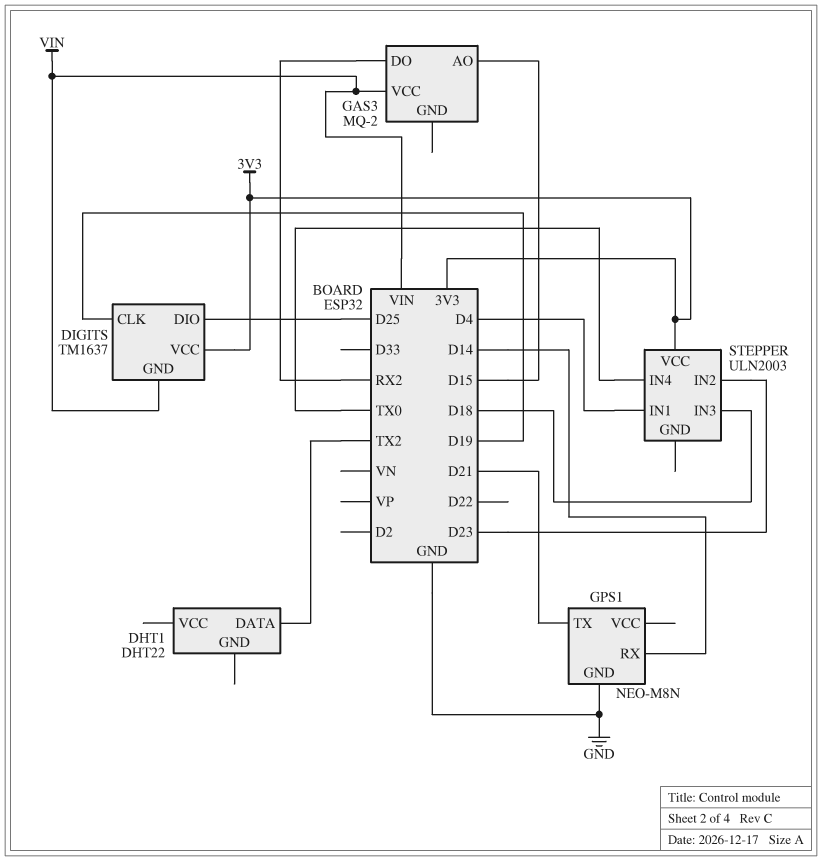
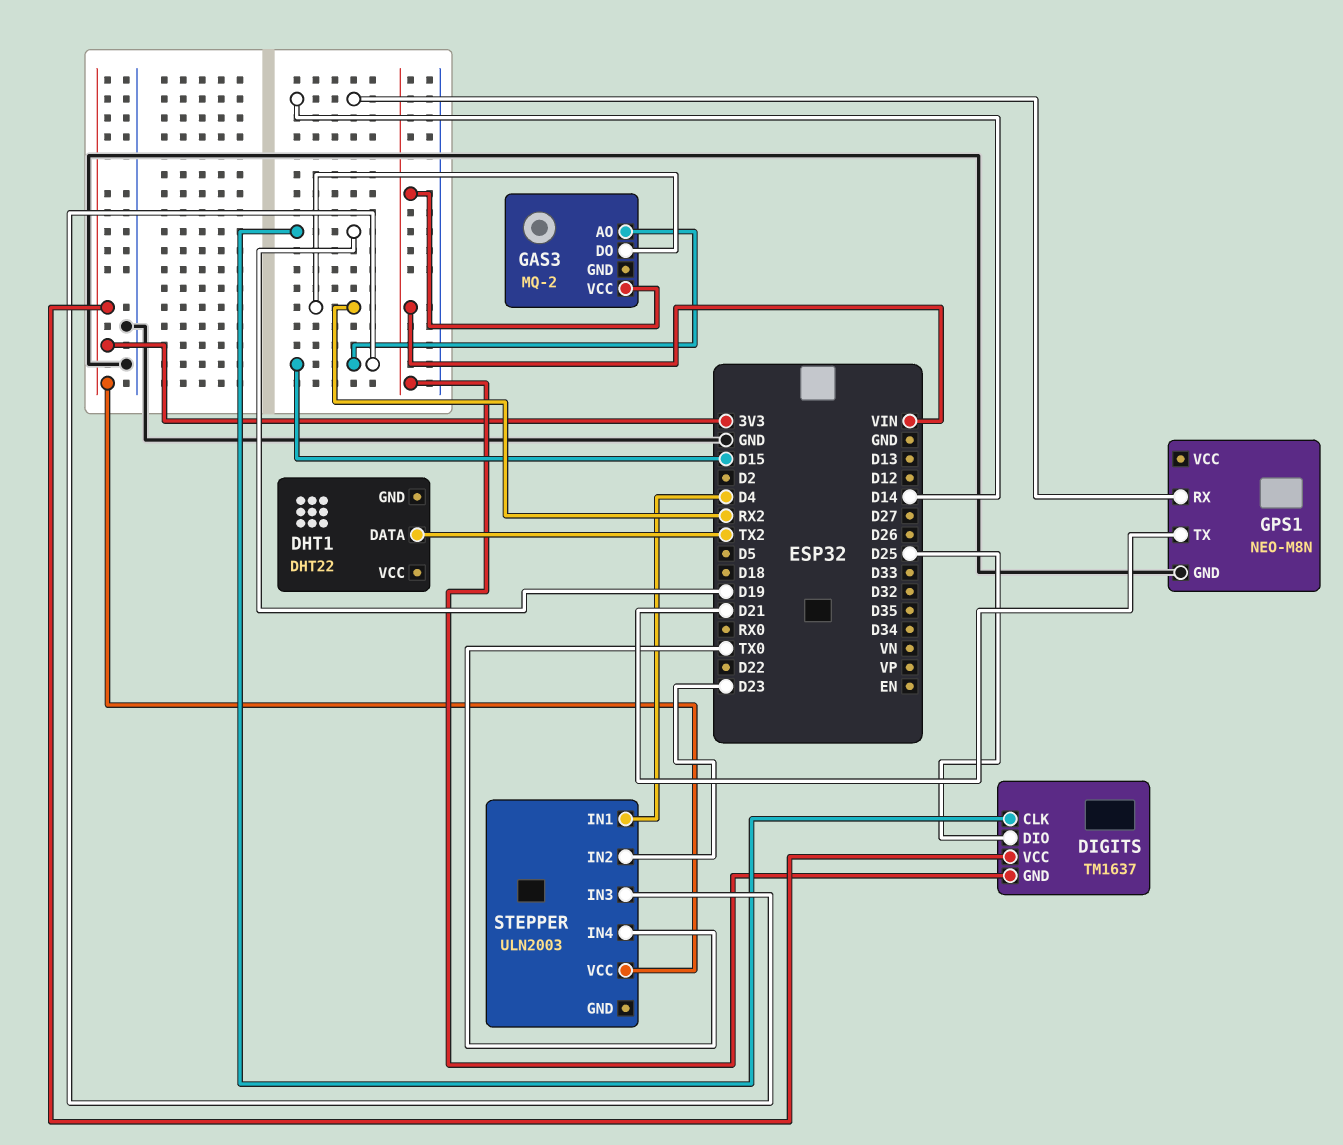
STEPPER pin IN3: D18 -> D15

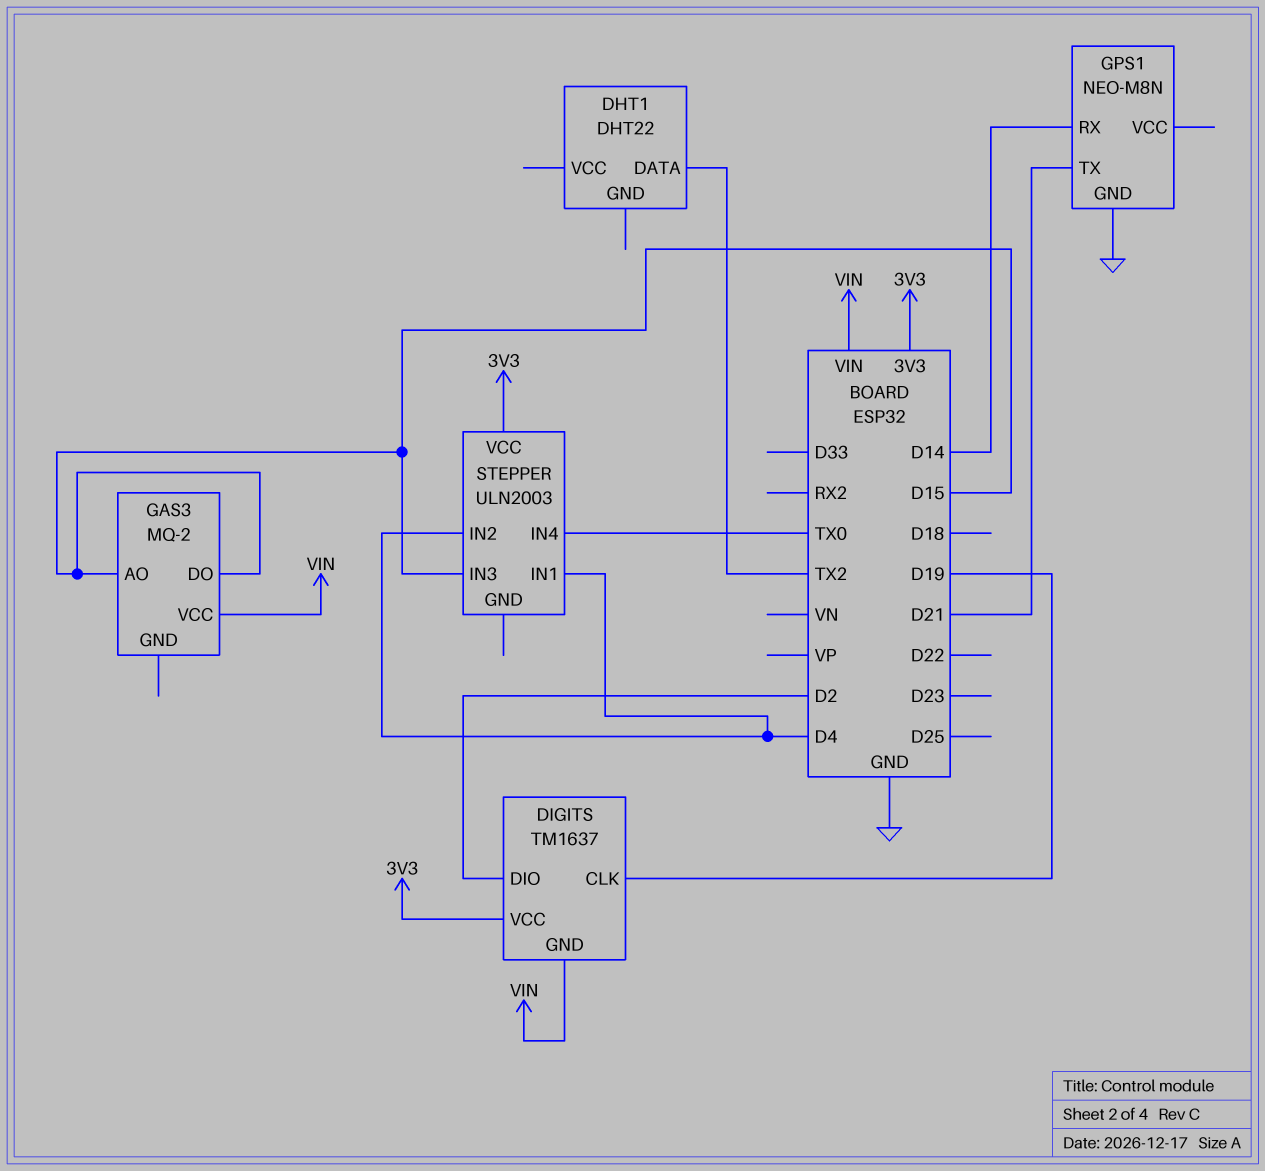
DIGITS pin DIO: D25 -> D2
GAS3 pin DO: RX2 -> D15
STEPPER pin IN2: D23 -> D4

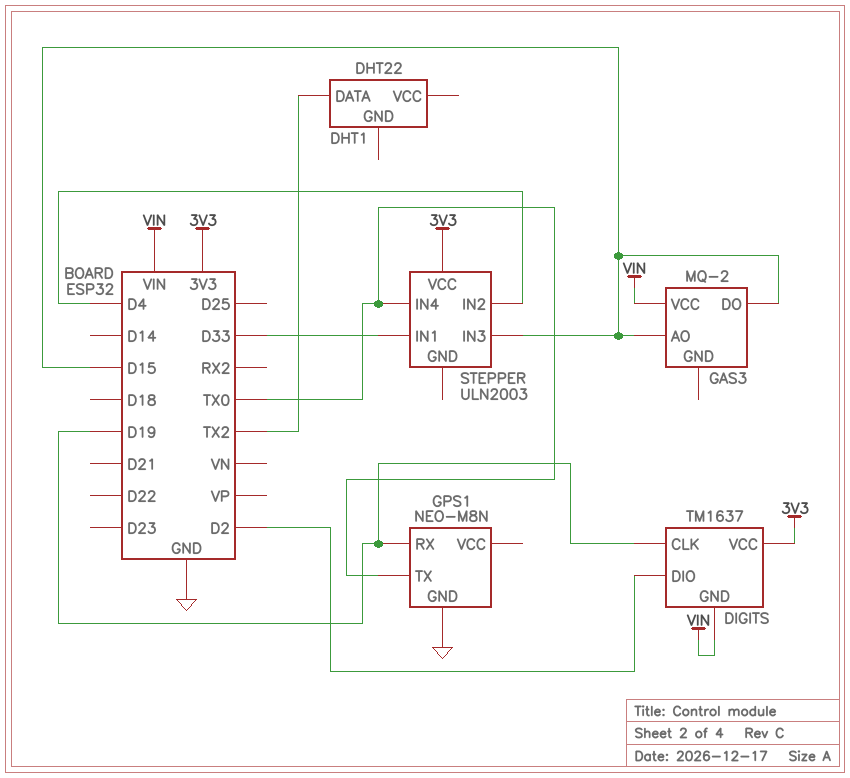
GPS1 pin RX: D14 -> D19
GPS1 pin TX: D21 -> TX0
STEPPER pin IN1: D4 -> D33

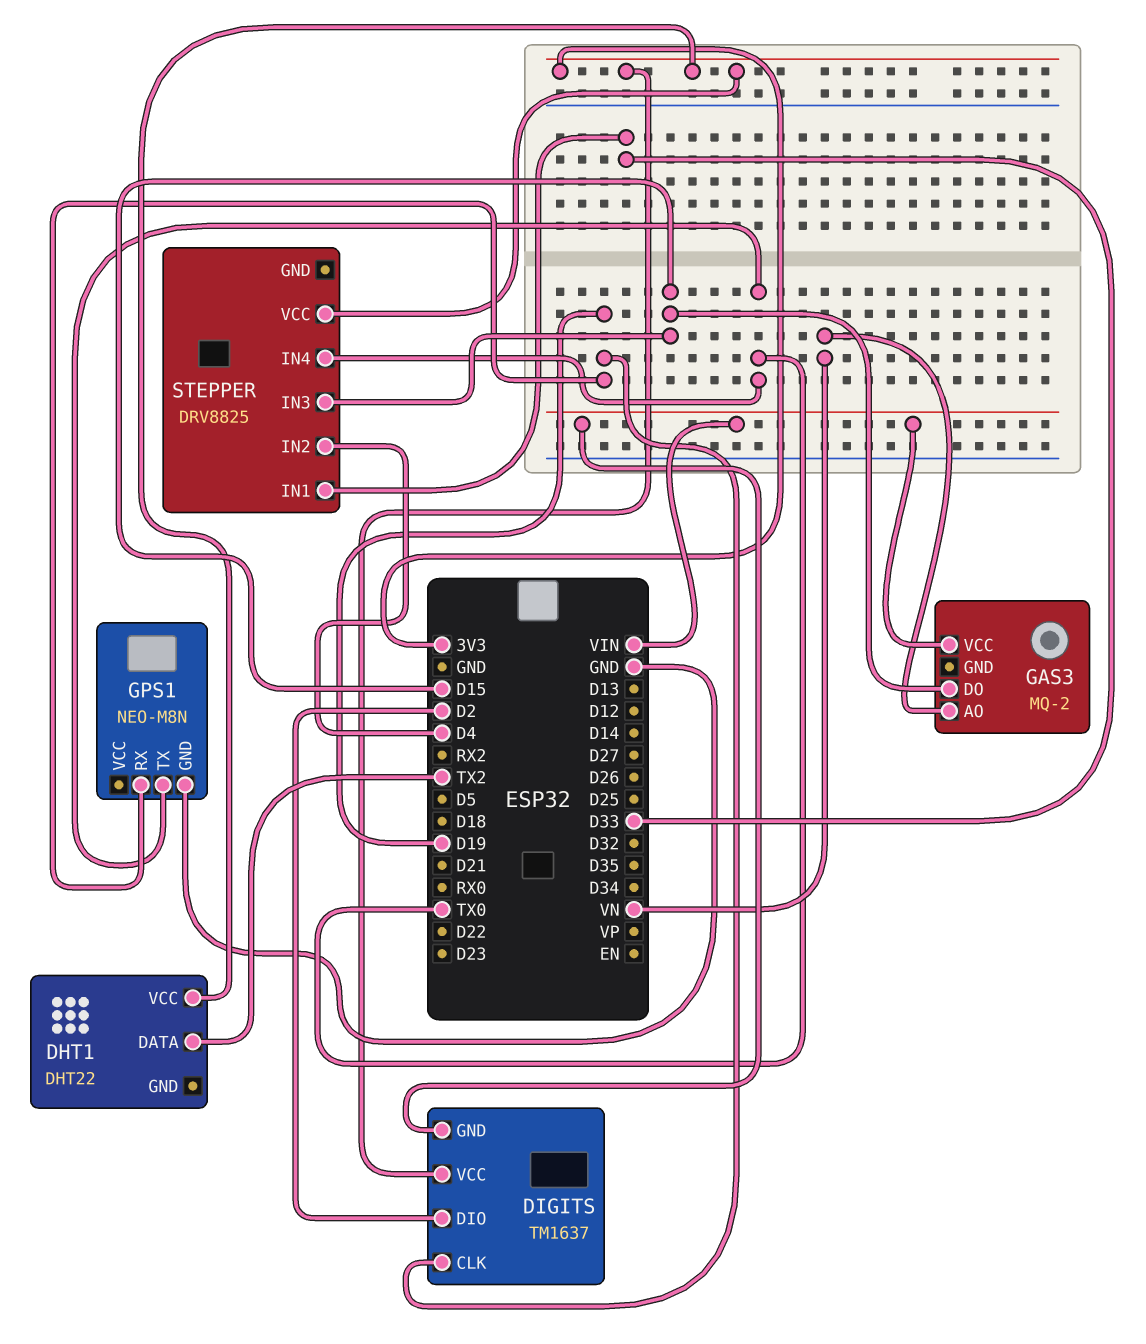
DHT1 pin VCC: none -> 3V3
GAS3 pin AO: D15 -> VN
STEPPER: ULN2003 -> DRV8825

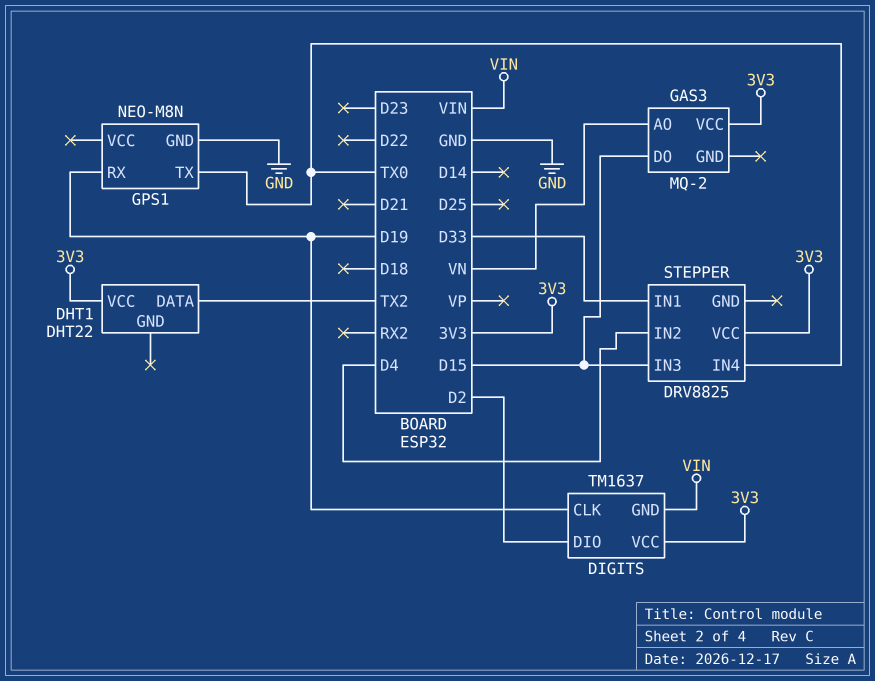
GAS3 pin VCC: VIN -> 3V3

